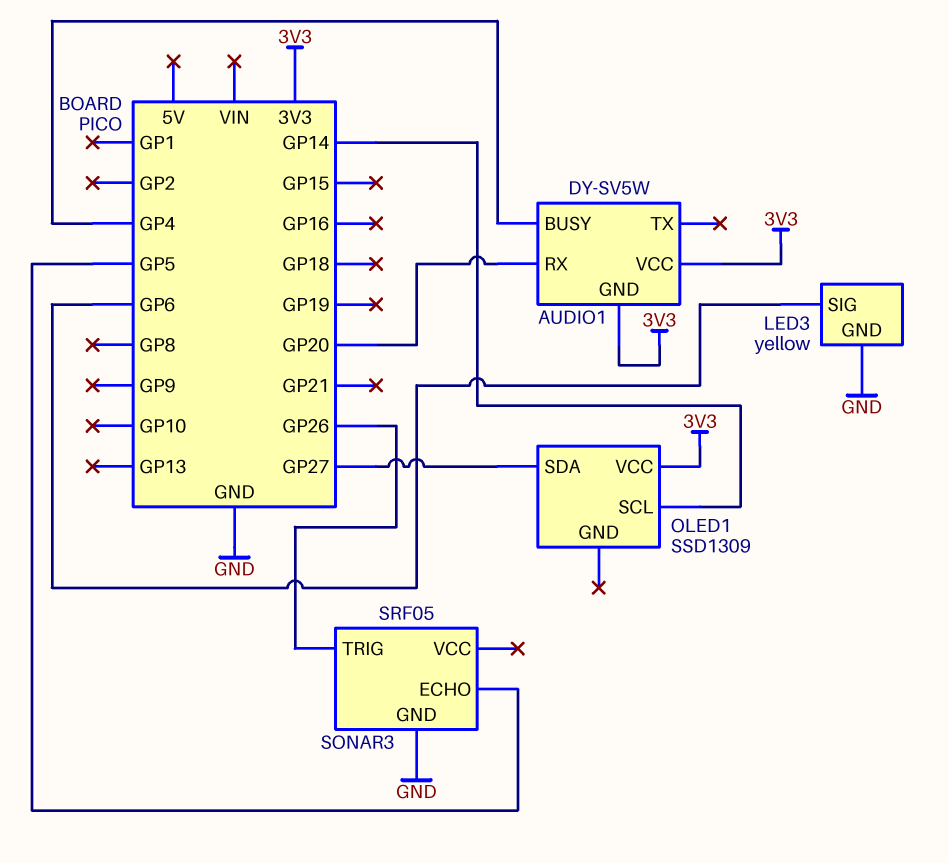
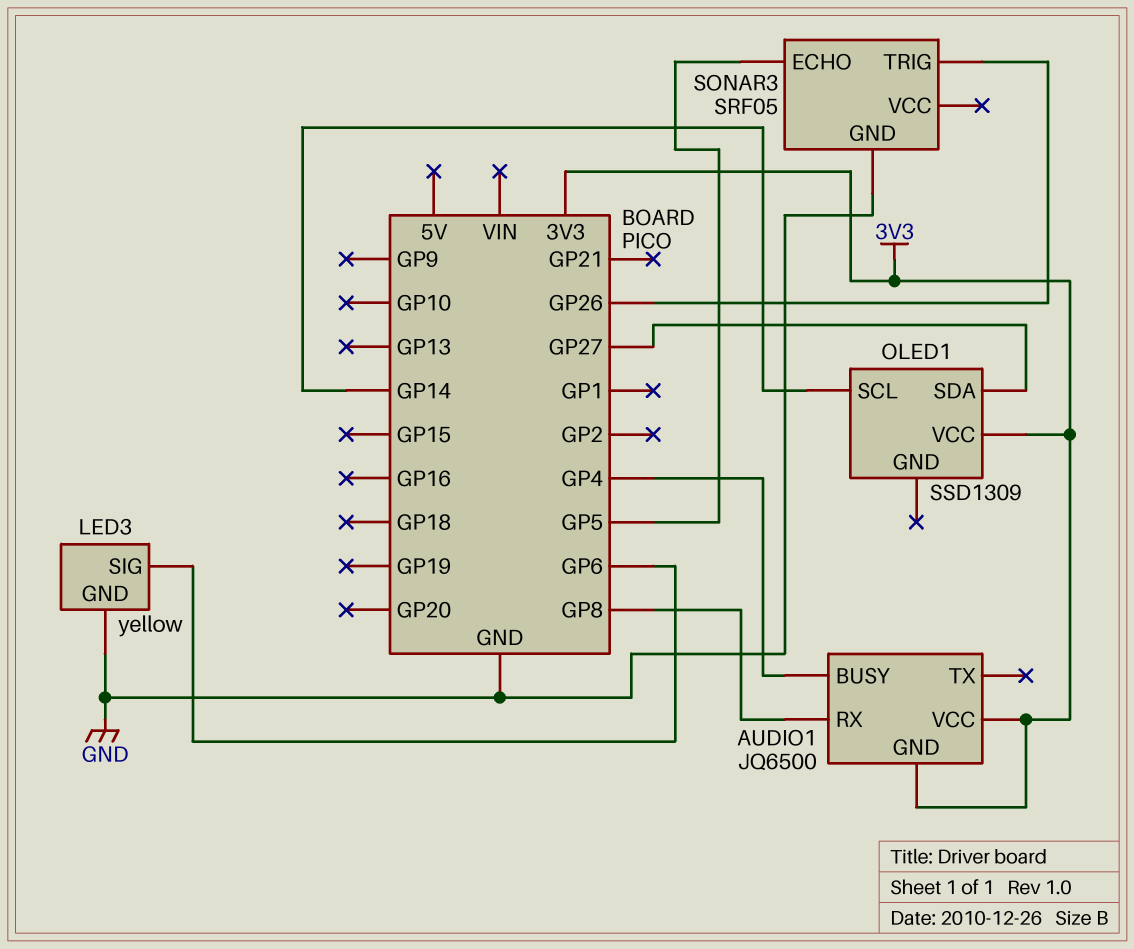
AUDIO1: DY-SV5W -> JQ6500
AUDIO1 pin RX: GP20 -> GP8

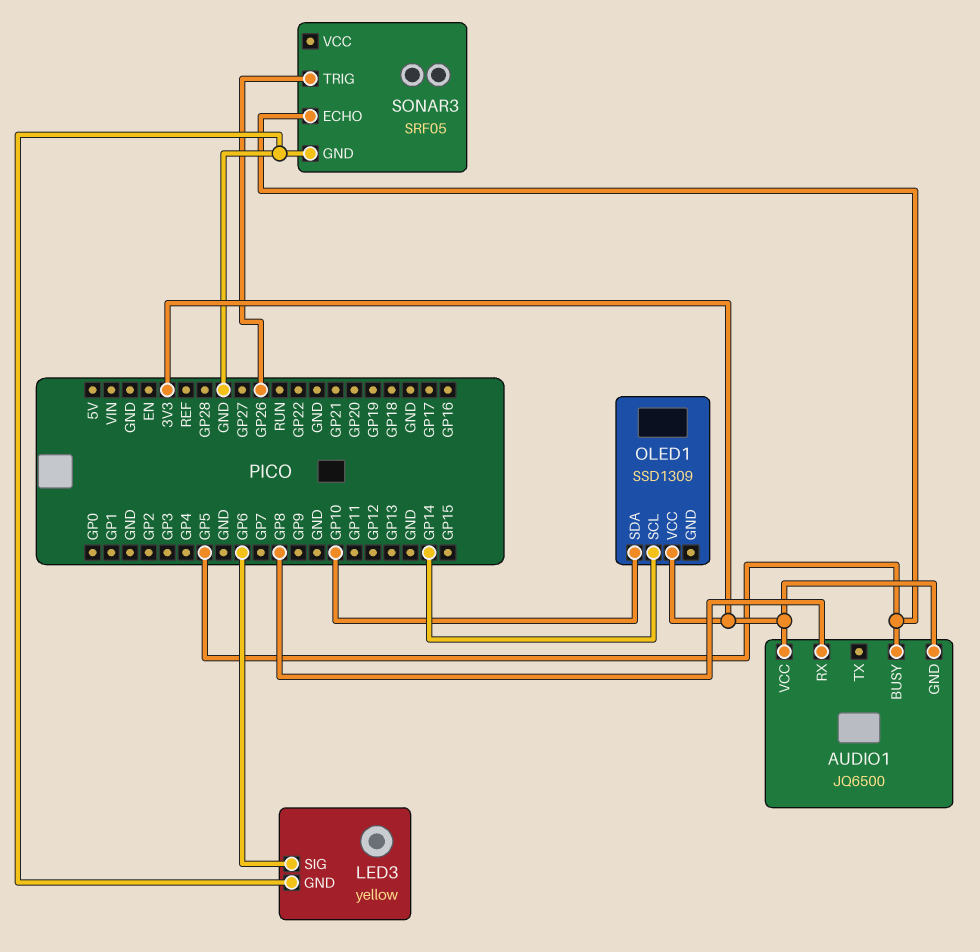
AUDIO1 pin BUSY: GP4 -> GP5
OLED1 pin SDA: GP27 -> GP10

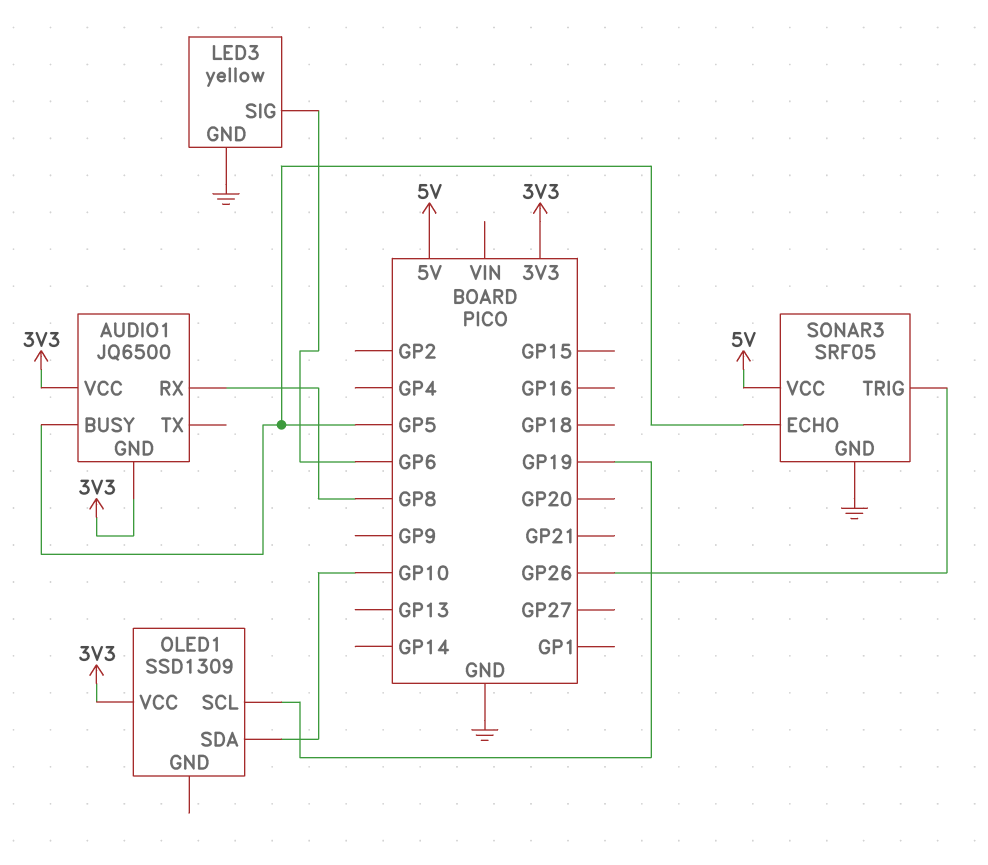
OLED1 pin SCL: GP14 -> GP19
SONAR3 pin VCC: none -> 5V

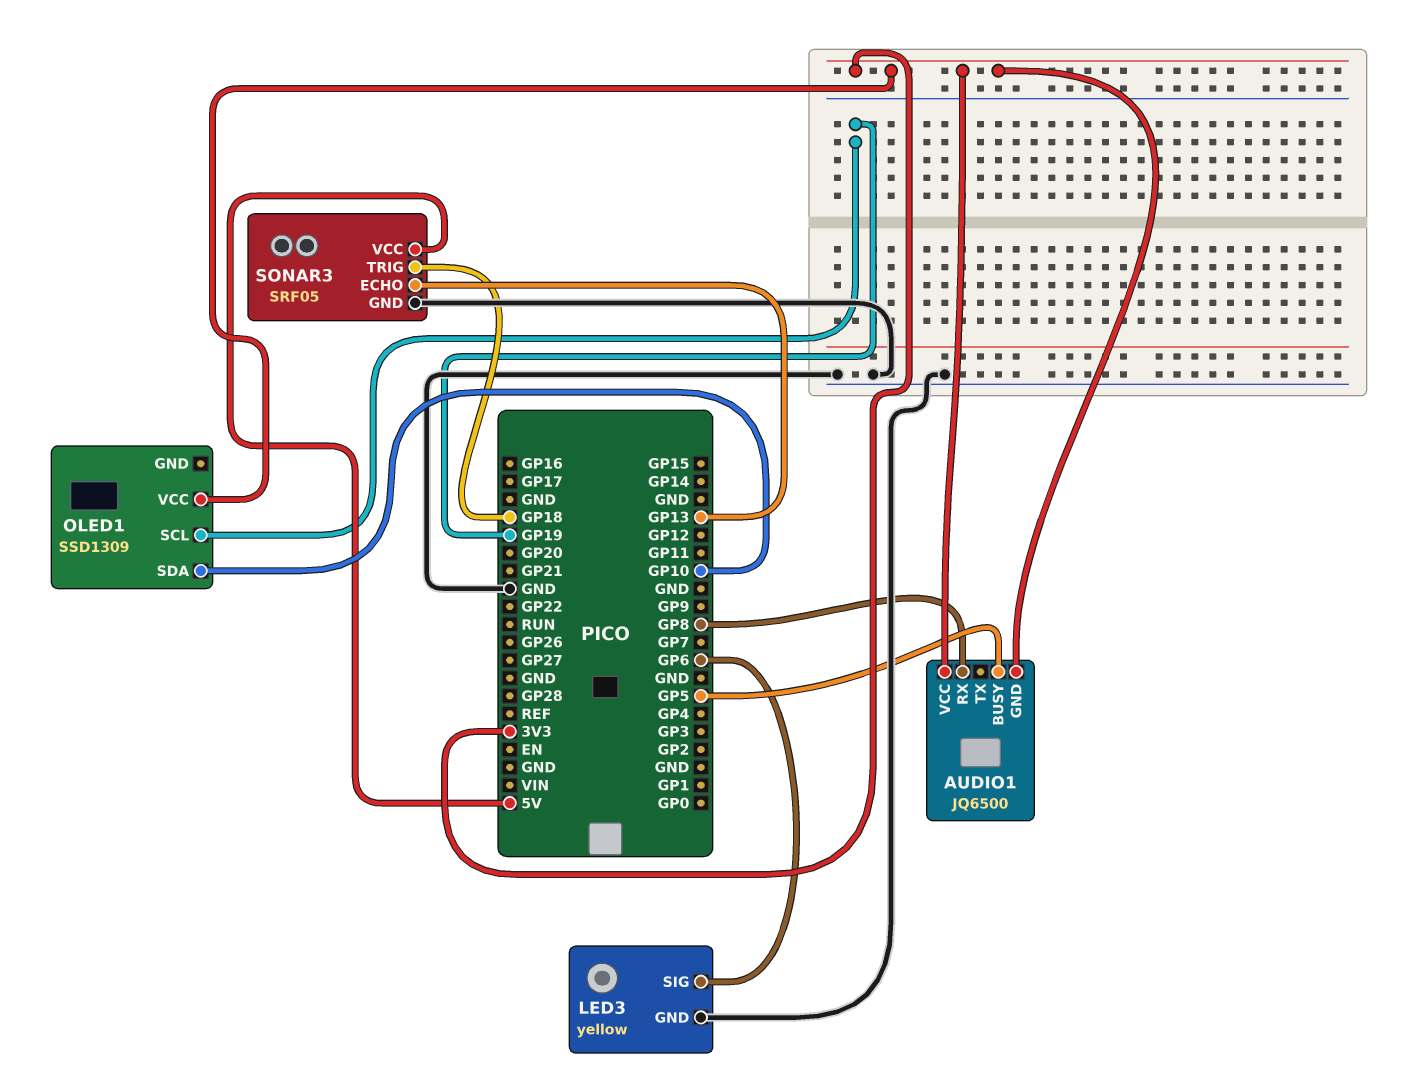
SONAR3 pin ECHO: GP5 -> GP13
SONAR3 pin TRIG: GP26 -> GP18

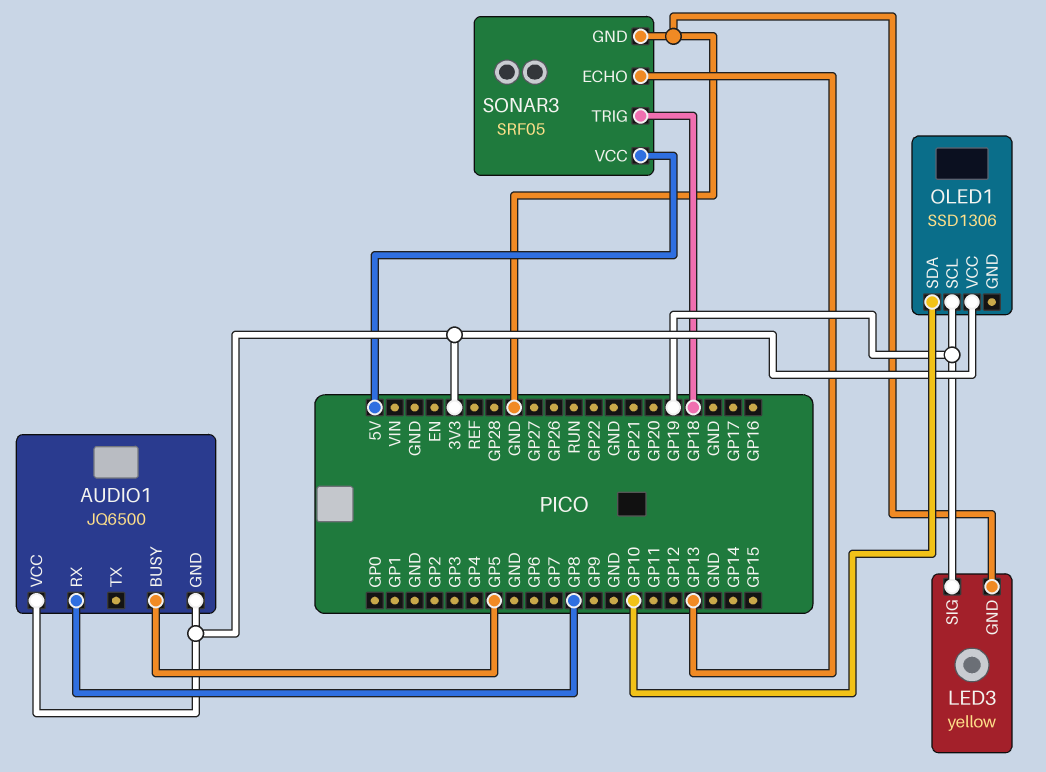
LED3 pin SIG: GP6 -> GP19
OLED1: SSD1309 -> SSD1306

